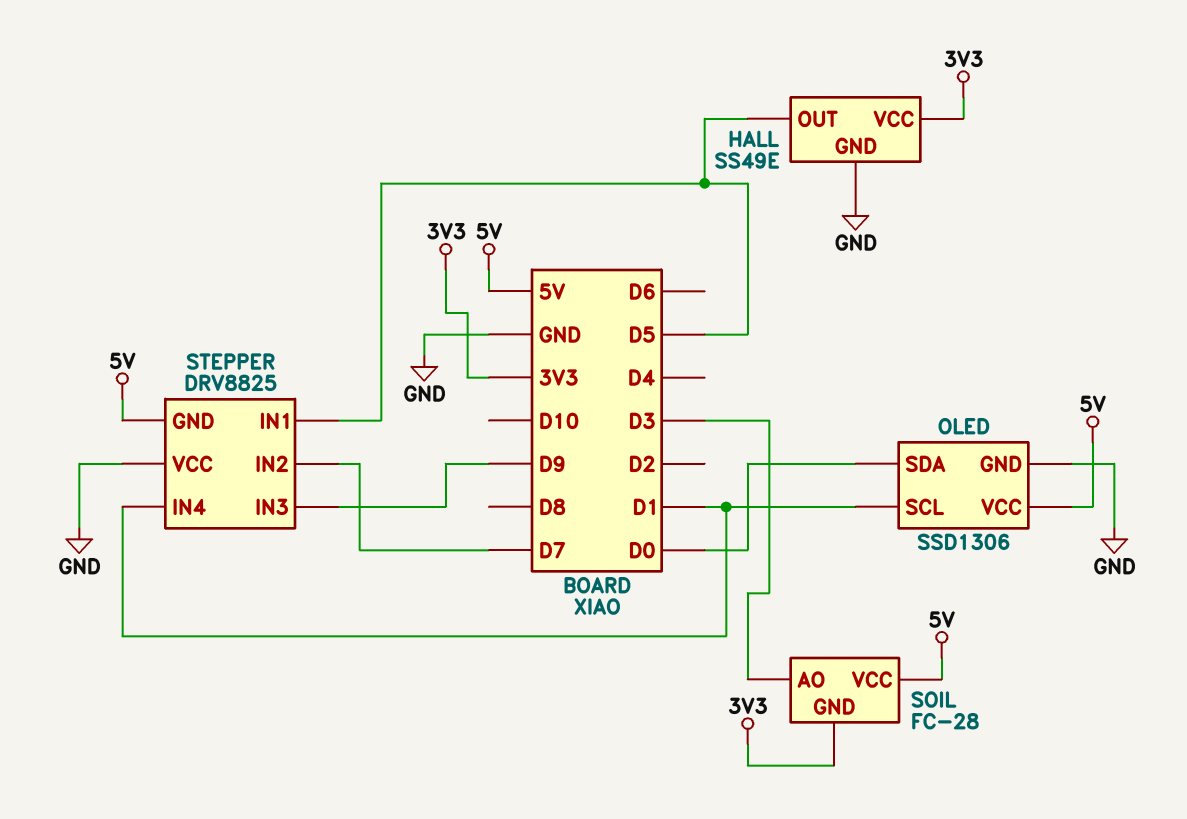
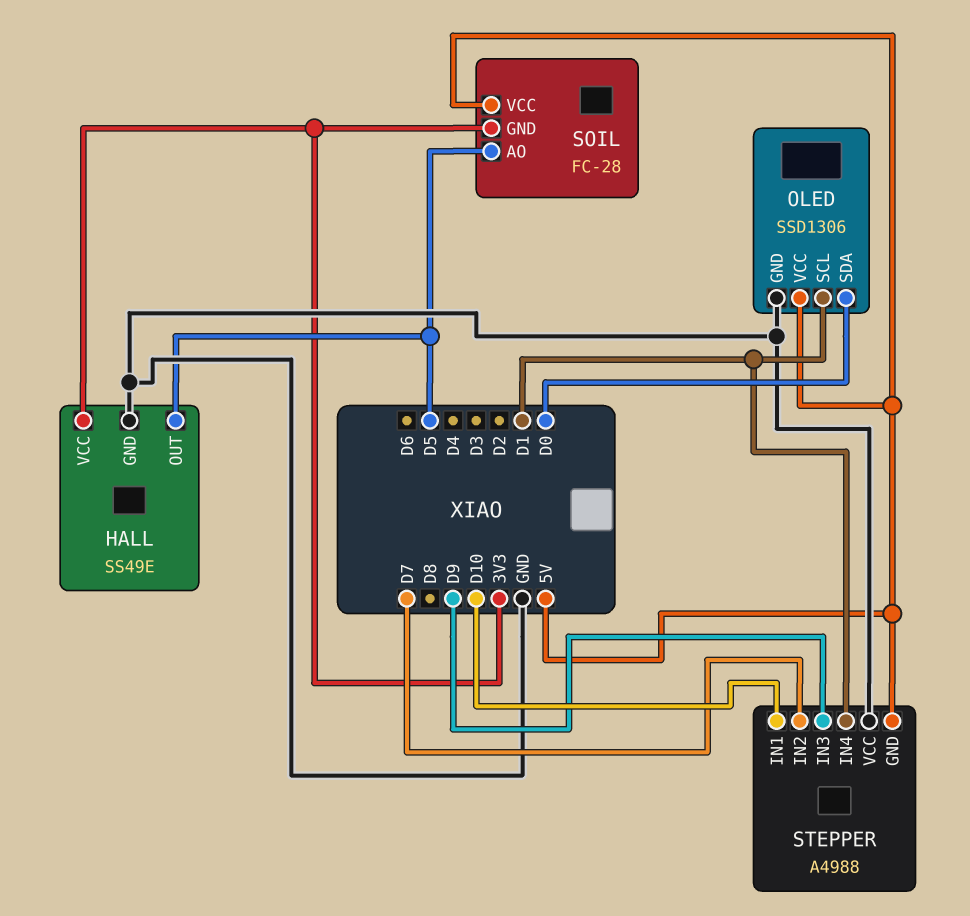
SOIL pin AO: D3 -> D5
STEPPER: DRV8825 -> A4988
STEPPER pin IN1: D5 -> D10

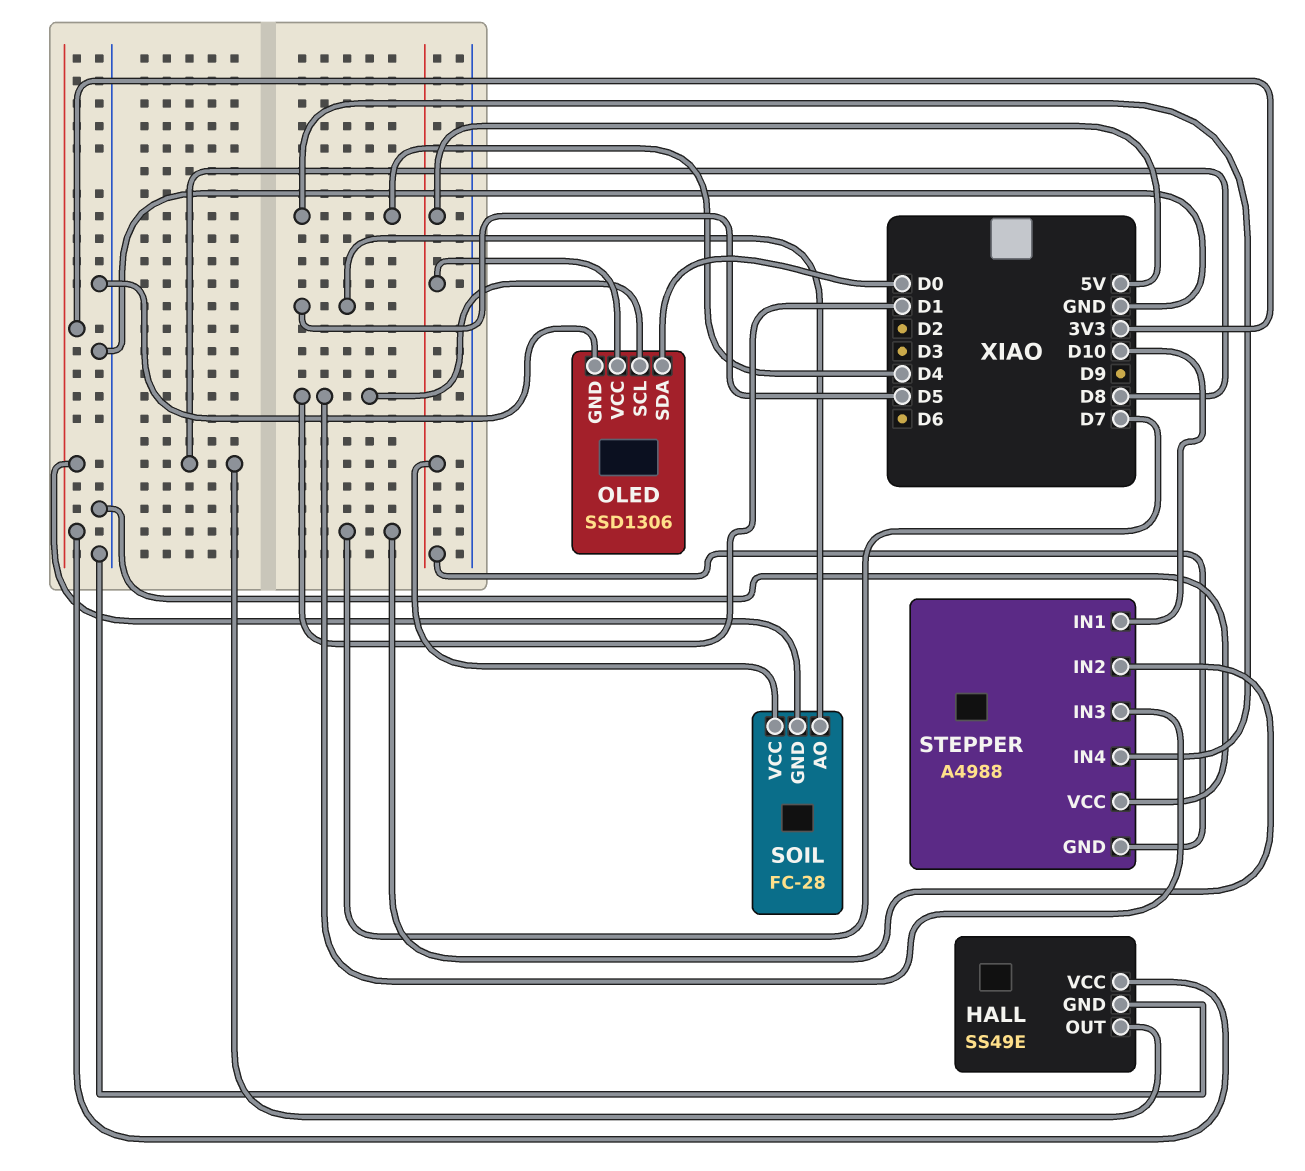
HALL pin OUT: D5 -> D8
STEPPER pin IN3: D9 -> D1
STEPPER pin IN4: D1 -> D4

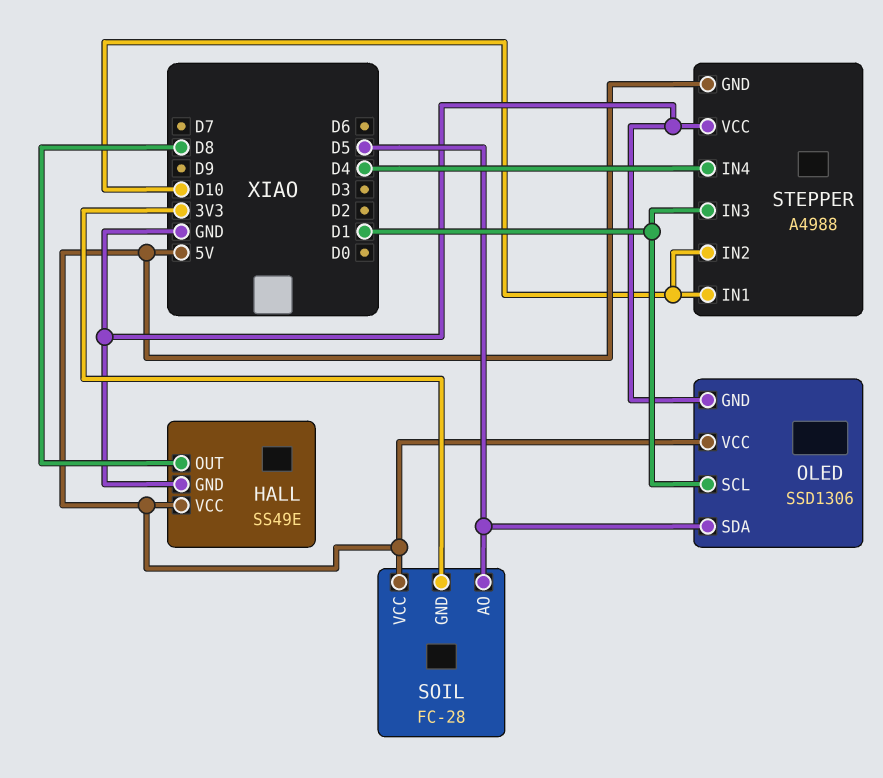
HALL pin VCC: 3V3 -> 5V
OLED pin SDA: D0 -> D5
STEPPER pin IN2: D7 -> D10

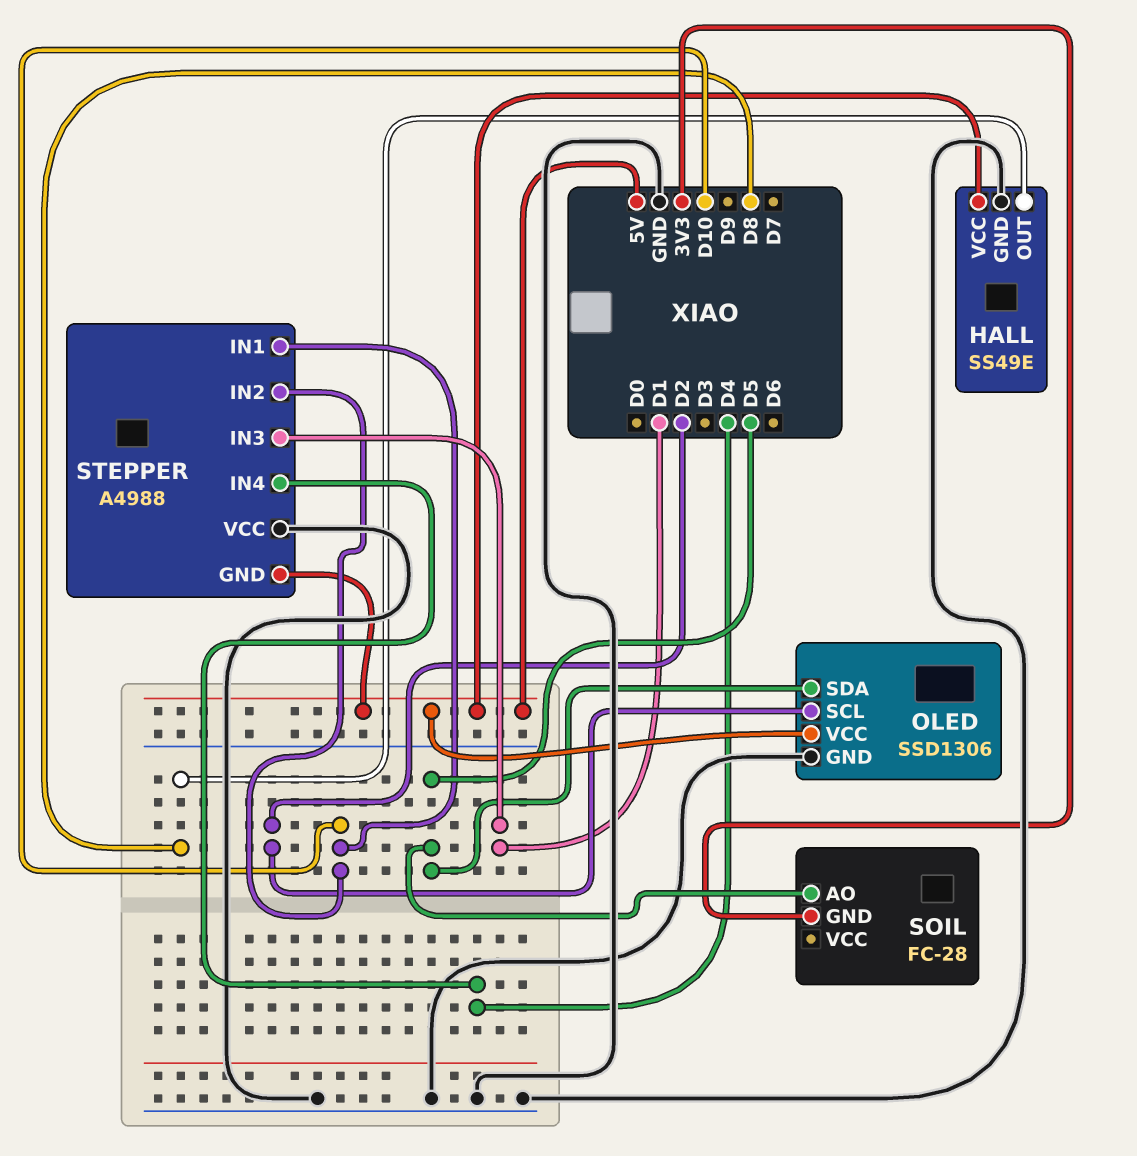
OLED pin SCL: D1 -> D2
SOIL pin VCC: 5V -> none

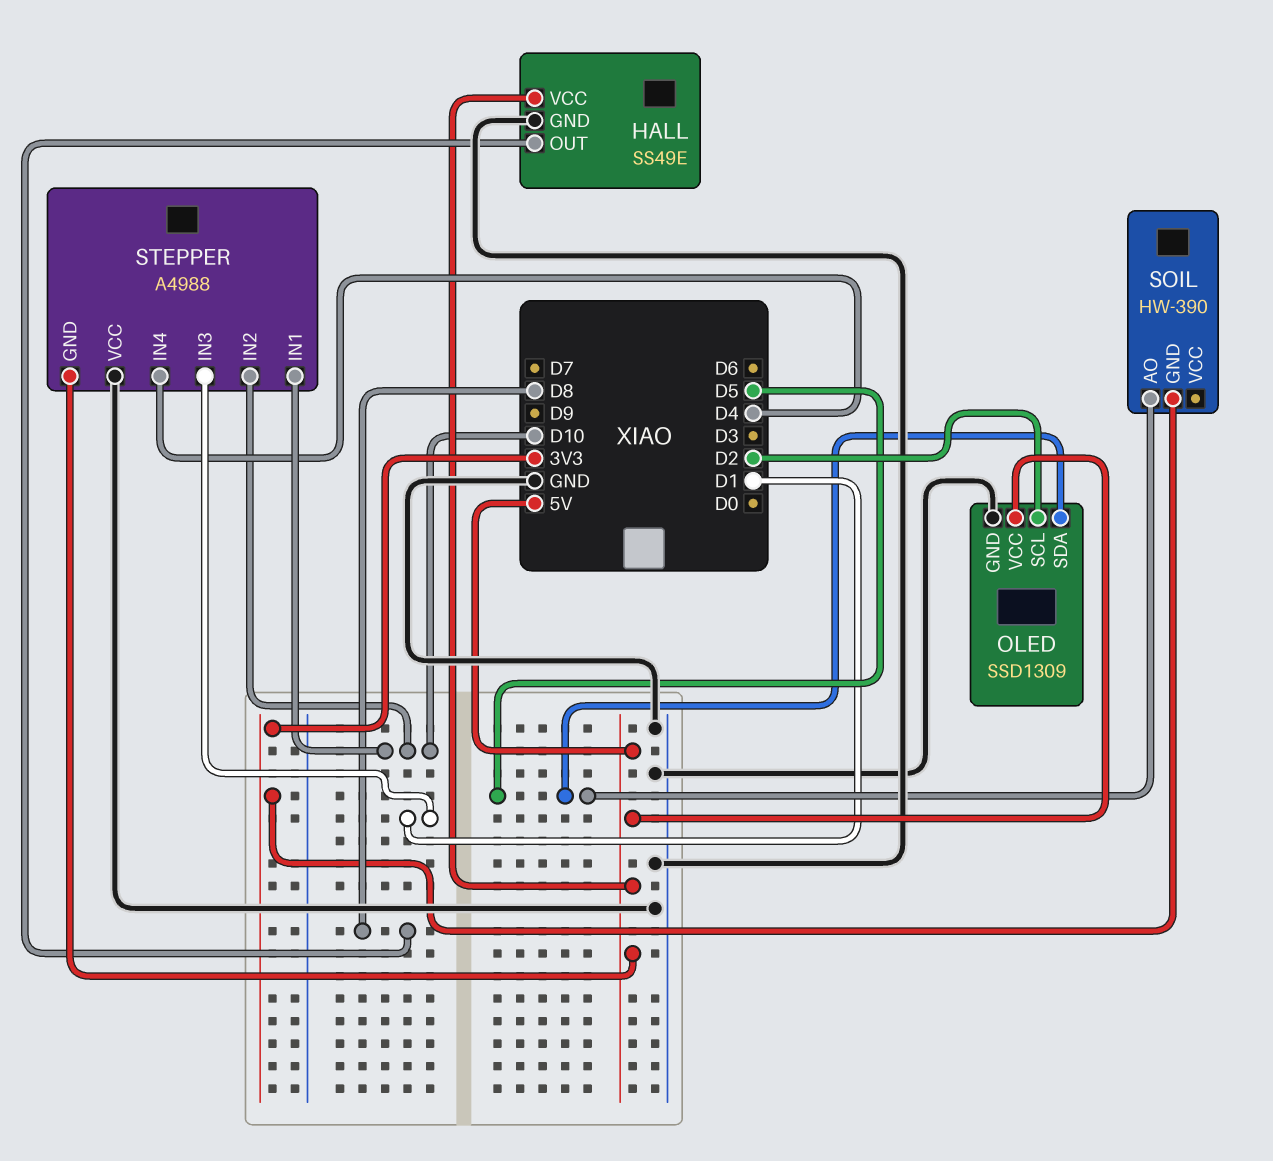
OLED: SSD1306 -> SSD1309
SOIL: FC-28 -> HW-390

